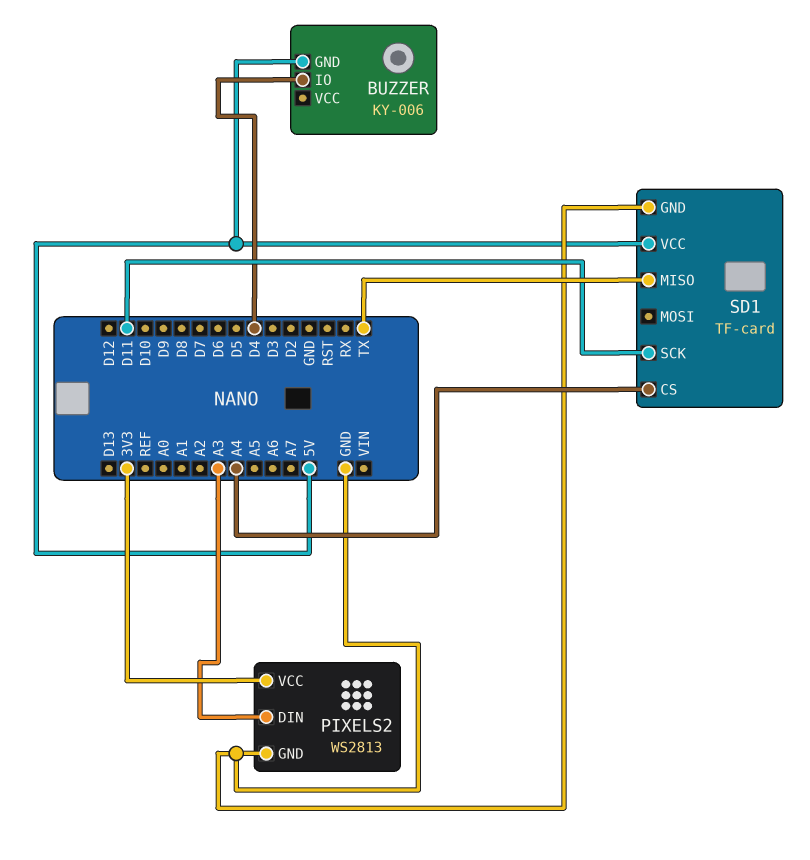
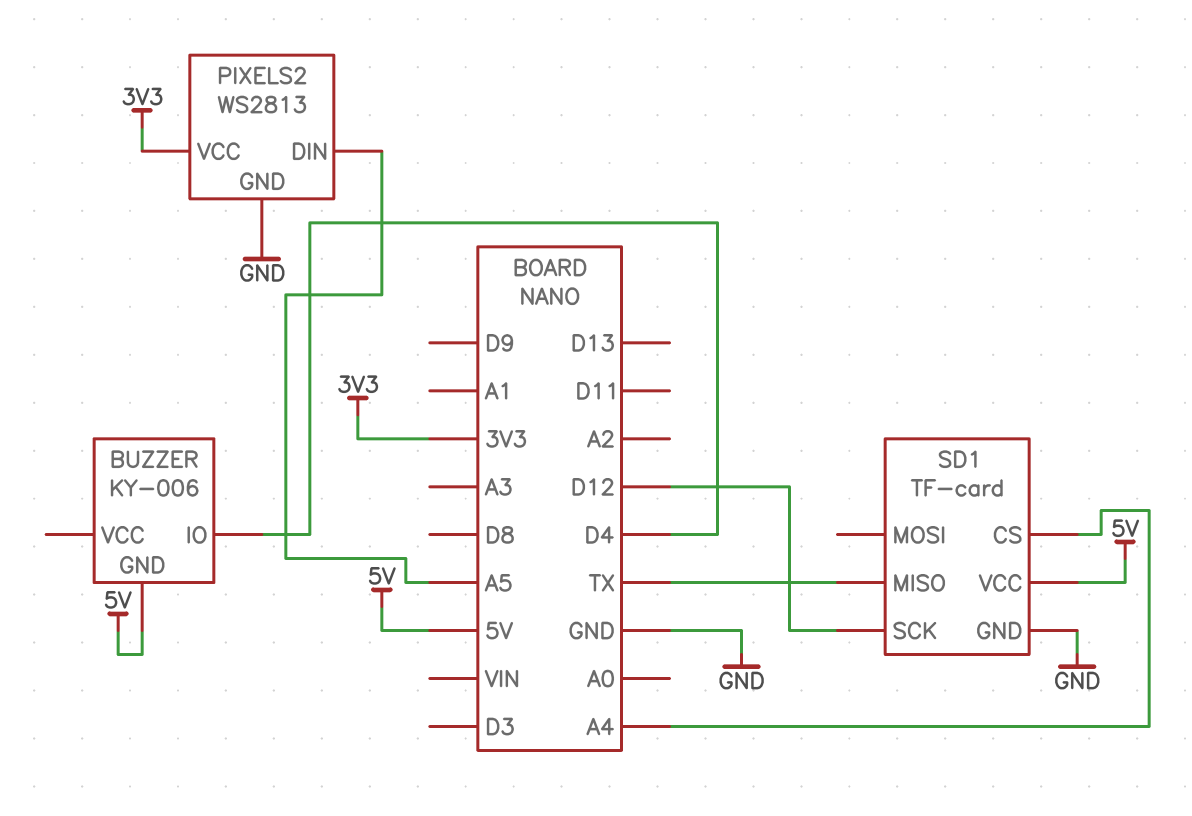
PIXELS2 pin DIN: A3 -> A5
SD1 pin SCK: D11 -> D12

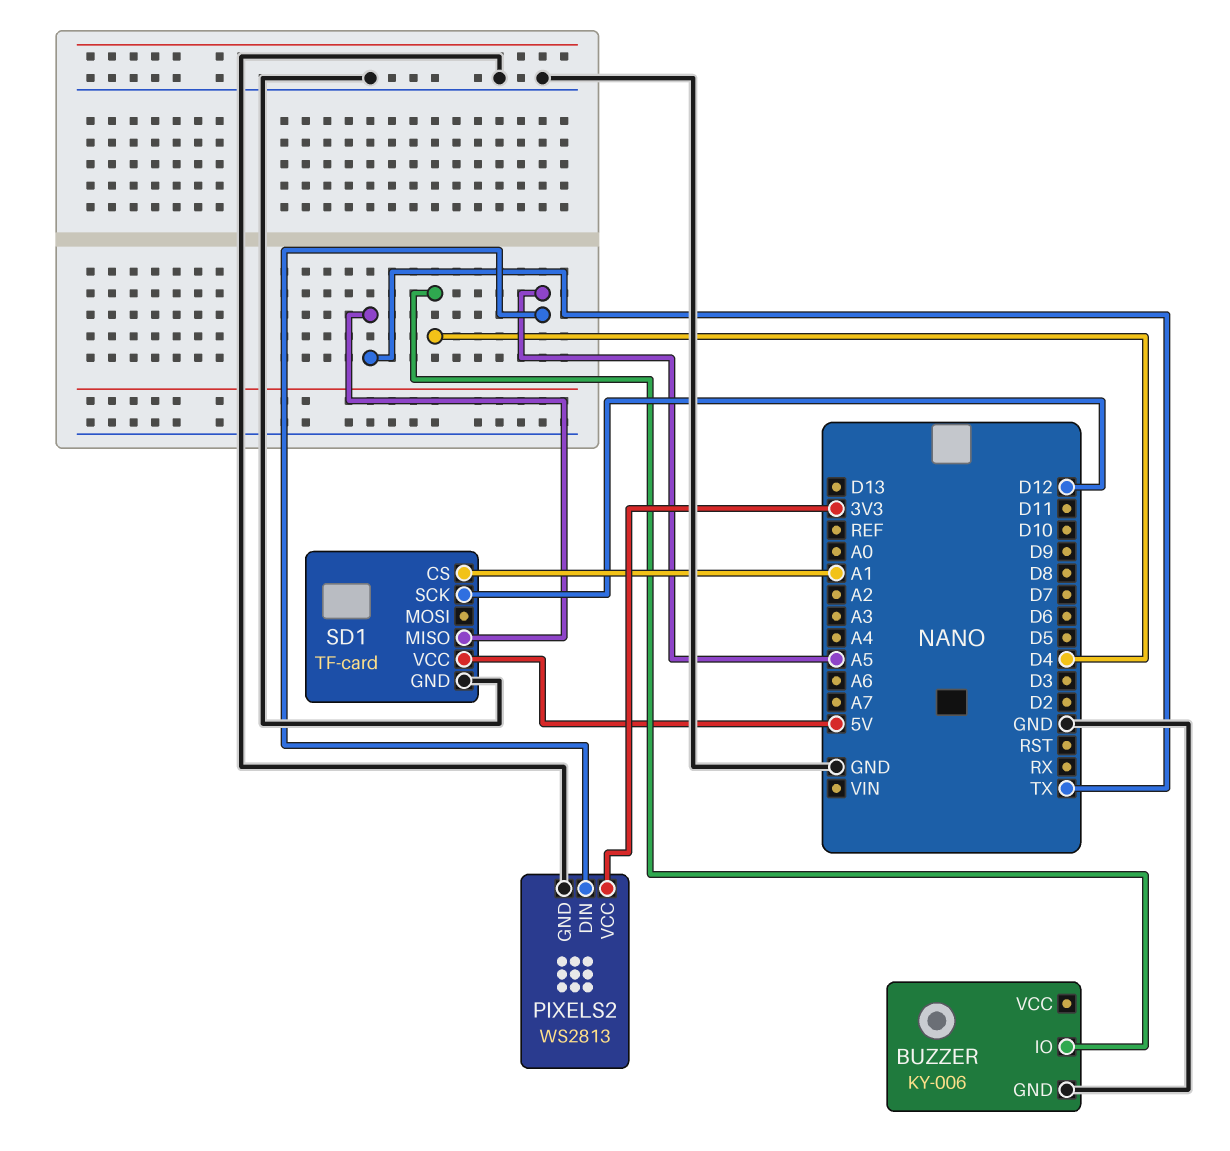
BUZZER pin GND: 5V -> GND
SD1 pin CS: A4 -> A1

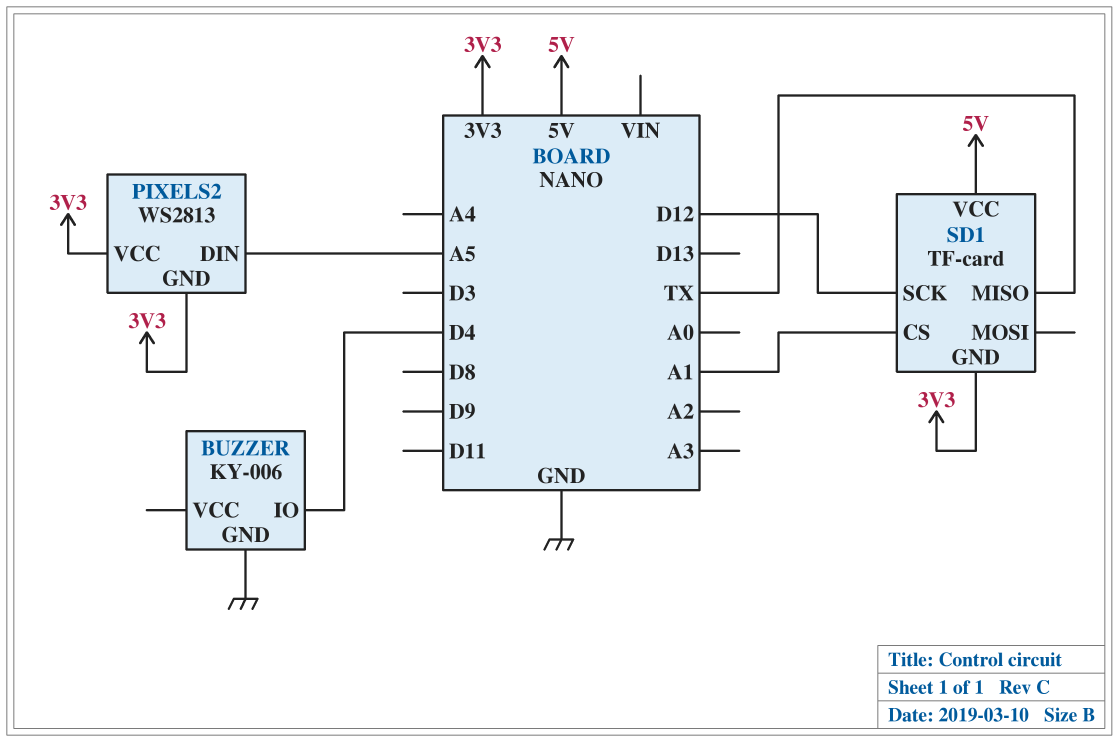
PIXELS2 pin GND: GND -> 3V3
SD1 pin GND: GND -> 3V3

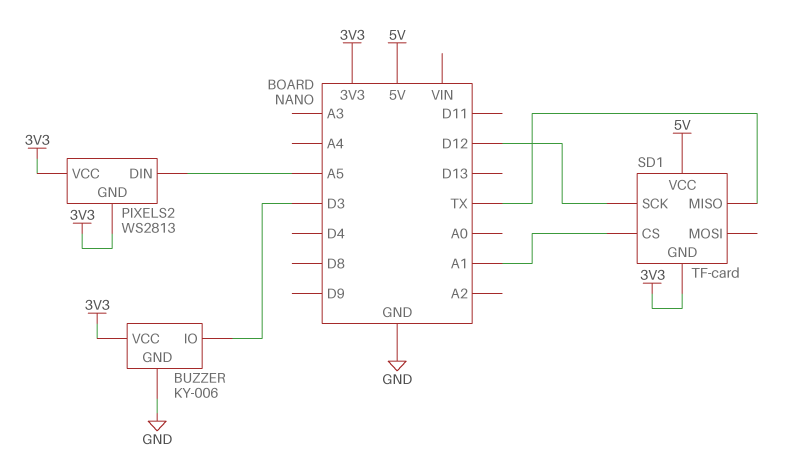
BUZZER pin IO: D4 -> D3
BUZZER pin VCC: none -> 3V3

